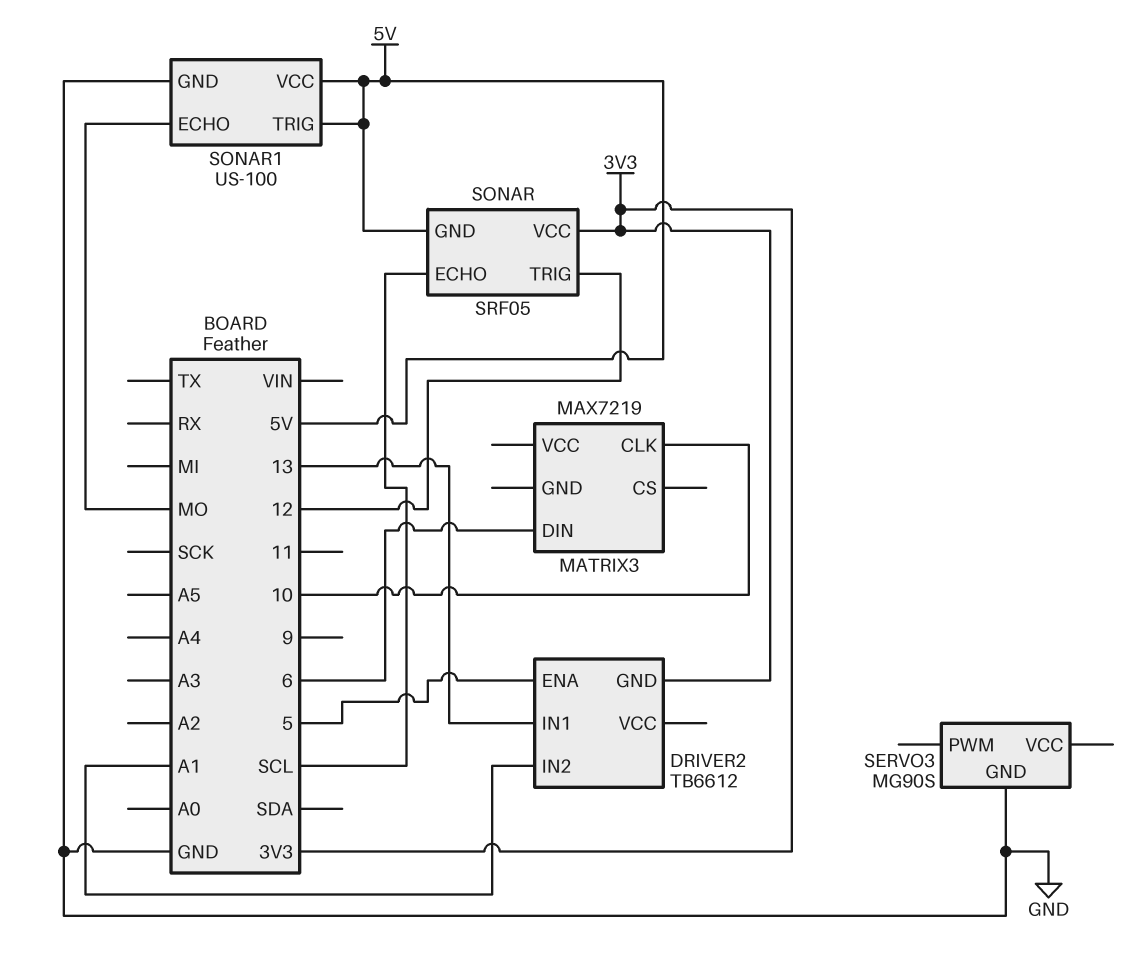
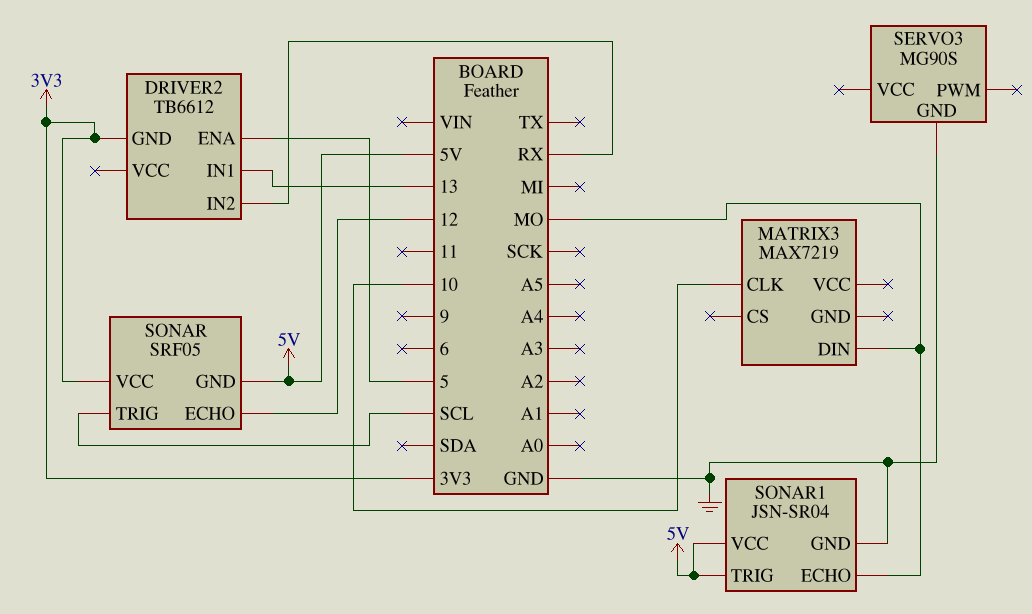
DRIVER2 pin IN2: A1 -> RX
MATRIX3 pin DIN: 6 -> MO
SONAR pin ECHO: SCL -> 12
SONAR pin TRIG: 12 -> SCL
SONAR1: US-100 -> JSN-SR04

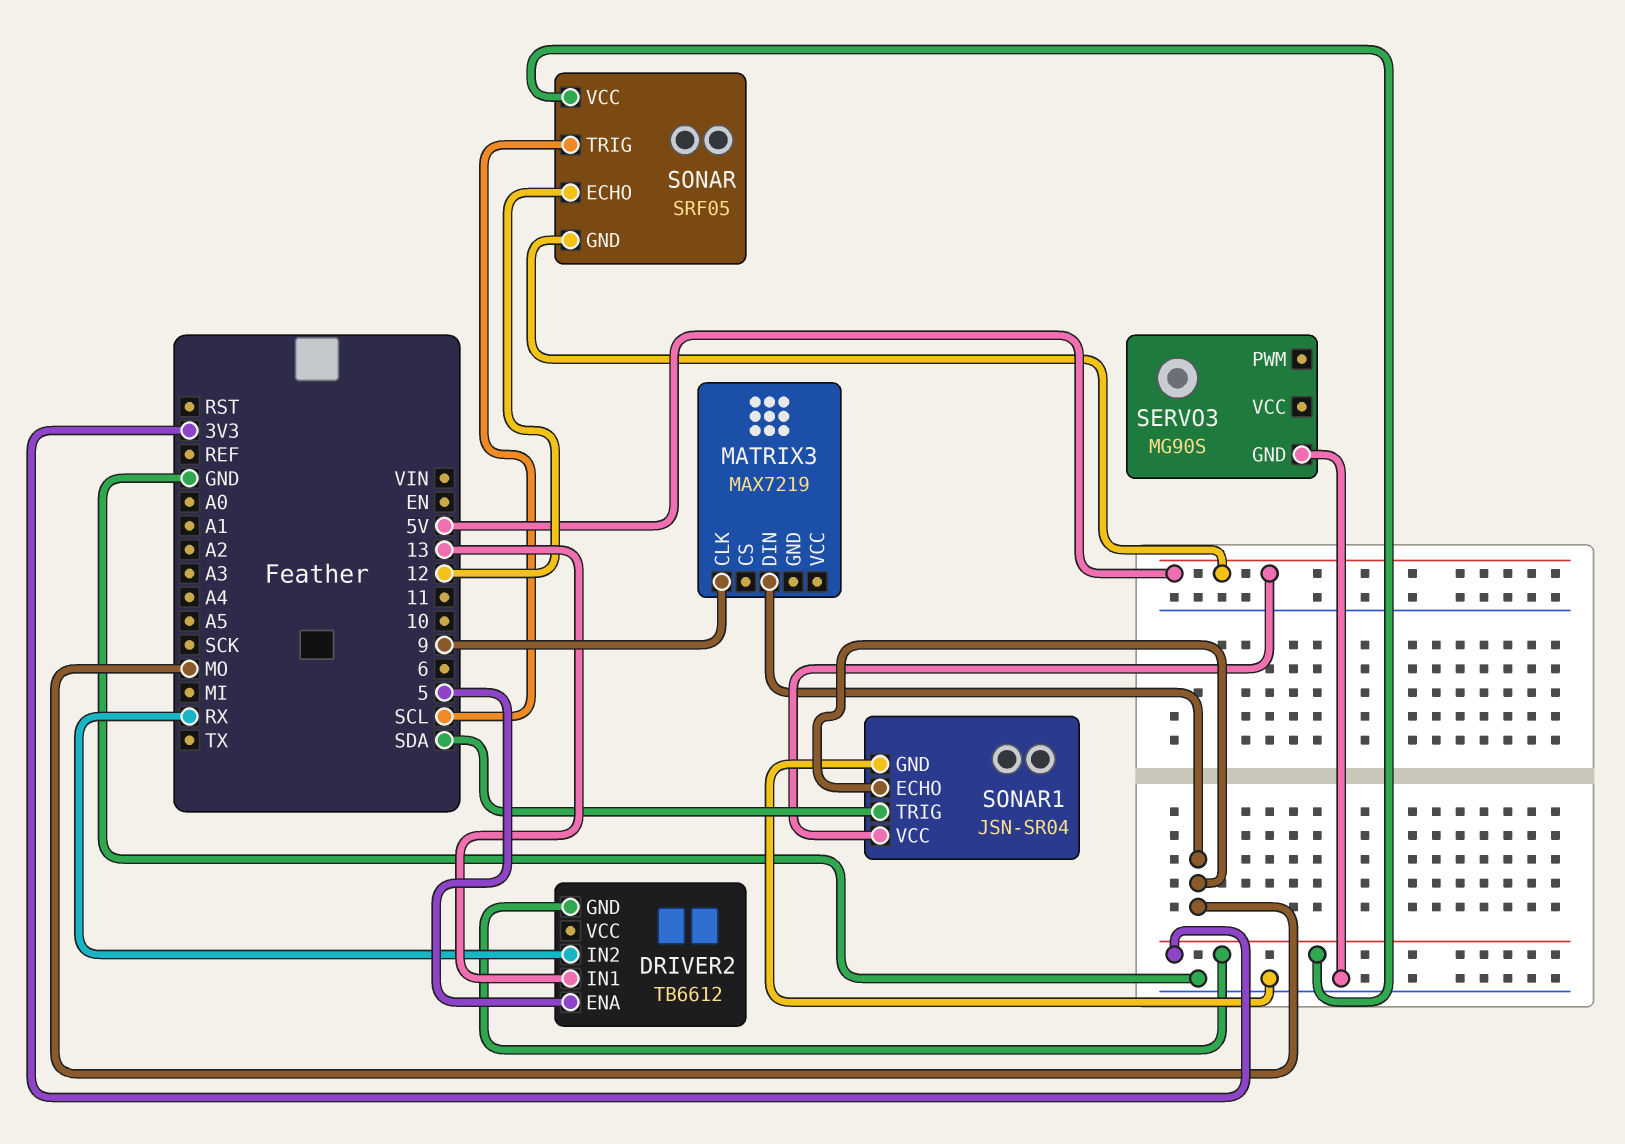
MATRIX3 pin CLK: 10 -> 9
SONAR1 pin TRIG: 5V -> SDA

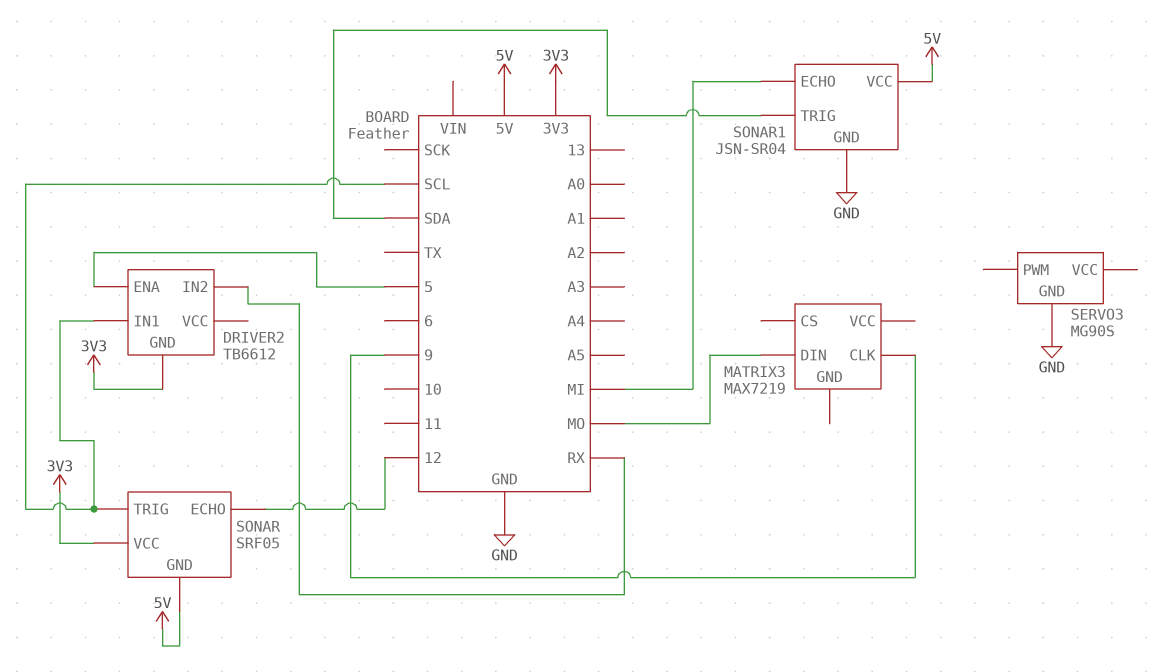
DRIVER2 pin IN1: 13 -> SCL
SONAR1 pin ECHO: MO -> MI

